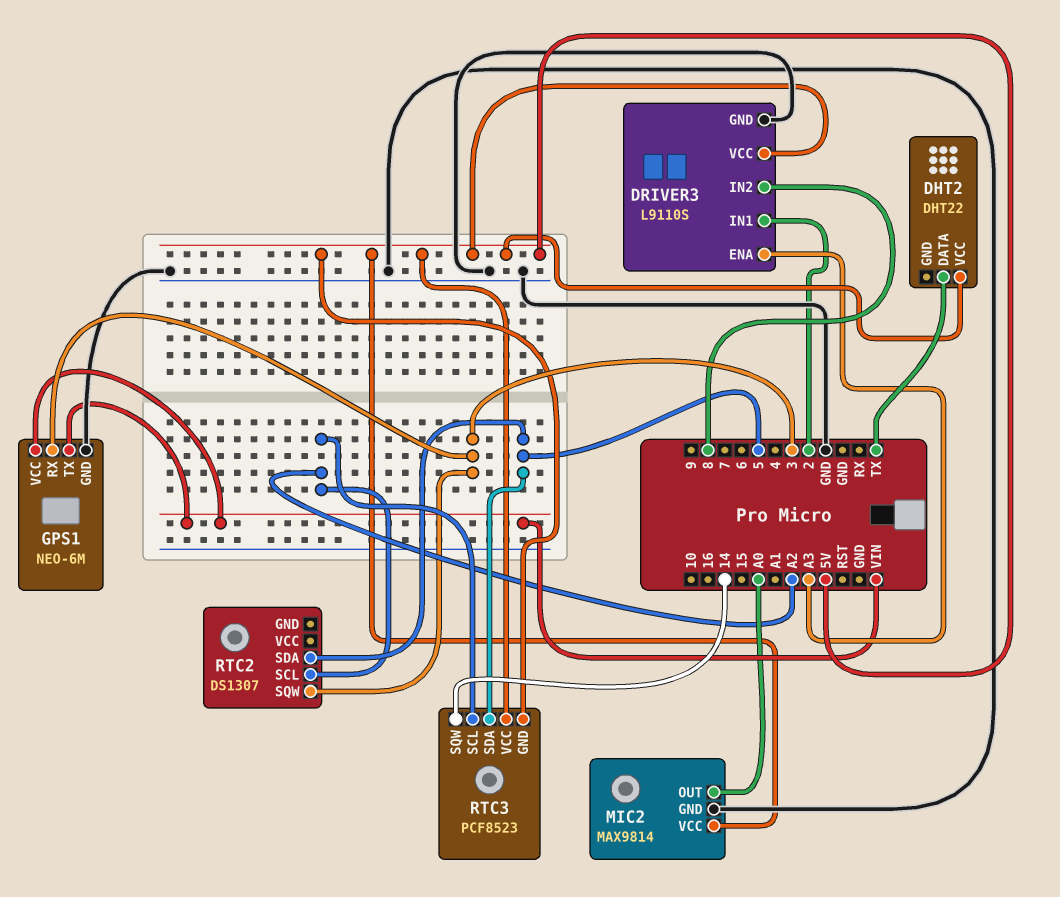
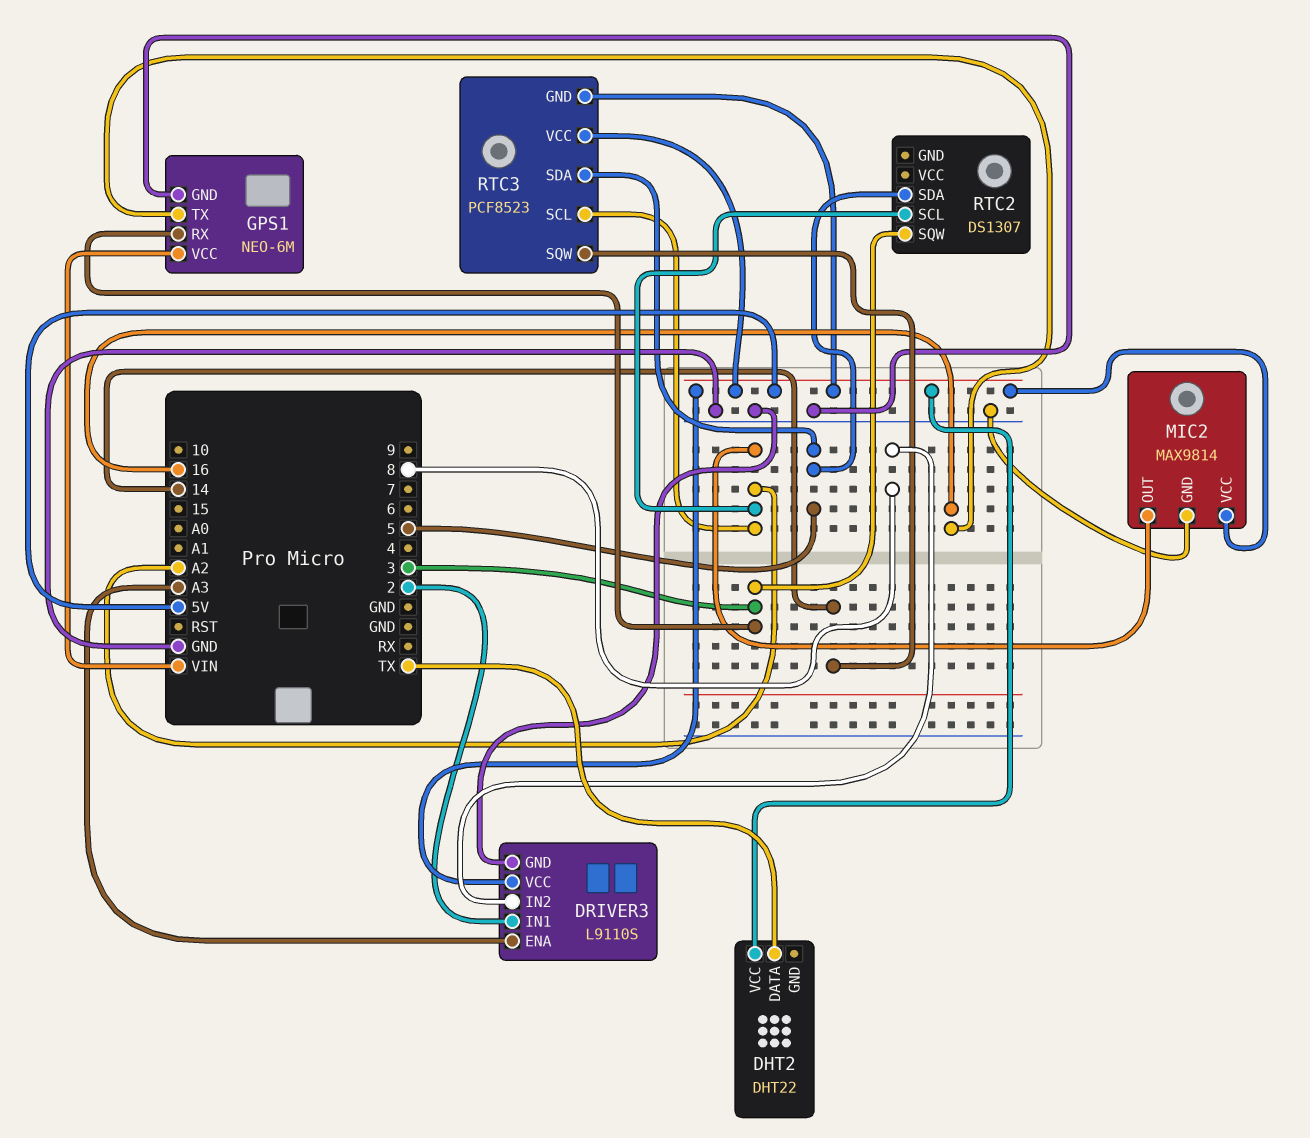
GPS1 pin TX: VIN -> 16
MIC2 pin OUT: A0 -> A2

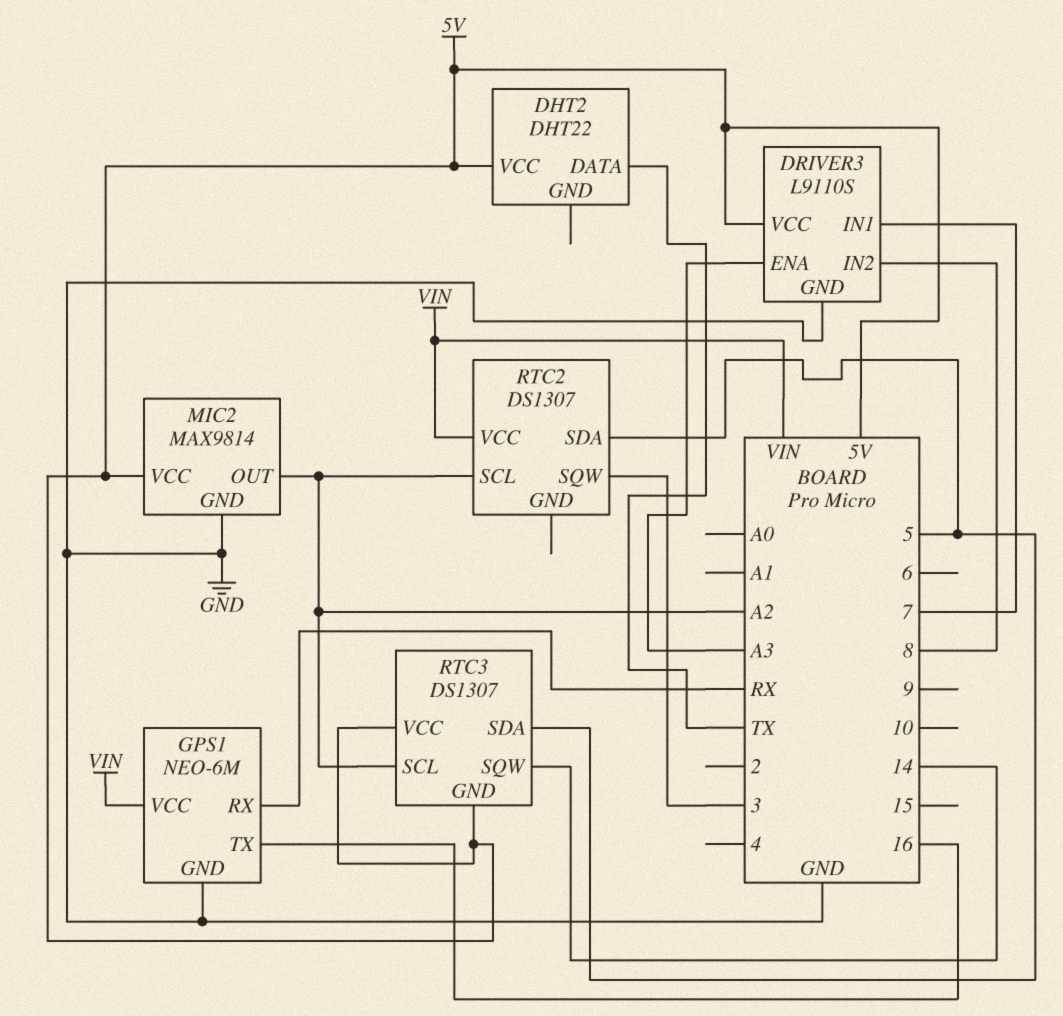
DRIVER3 pin IN1: 2 -> 7
GPS1 pin RX: 3 -> RX
RTC2 pin VCC: none -> VIN
RTC3: PCF8523 -> DS1307

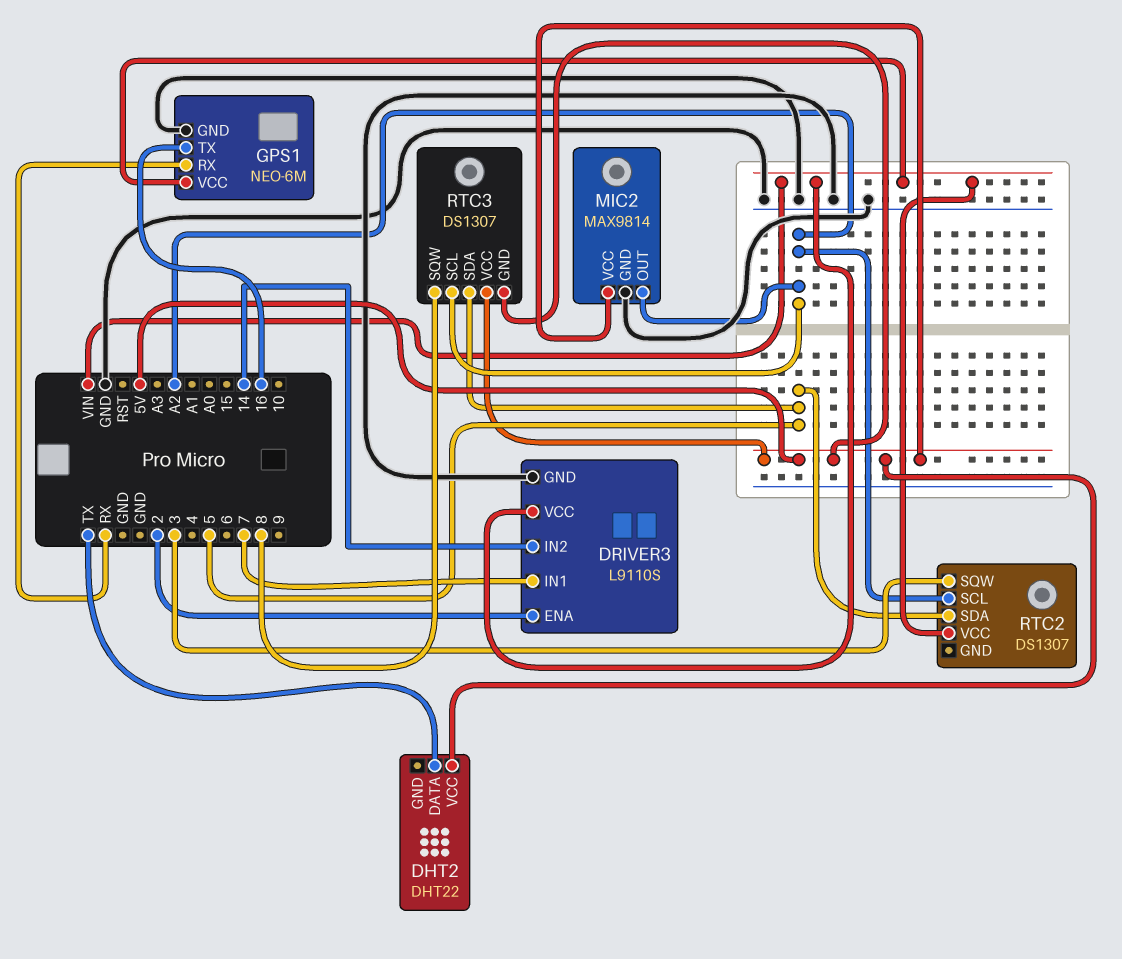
DRIVER3 pin ENA: A3 -> 2
DRIVER3 pin IN2: 8 -> 14
DRIVER3 pin VCC: 5V -> VIN
RTC3 pin SQW: 14 -> 8

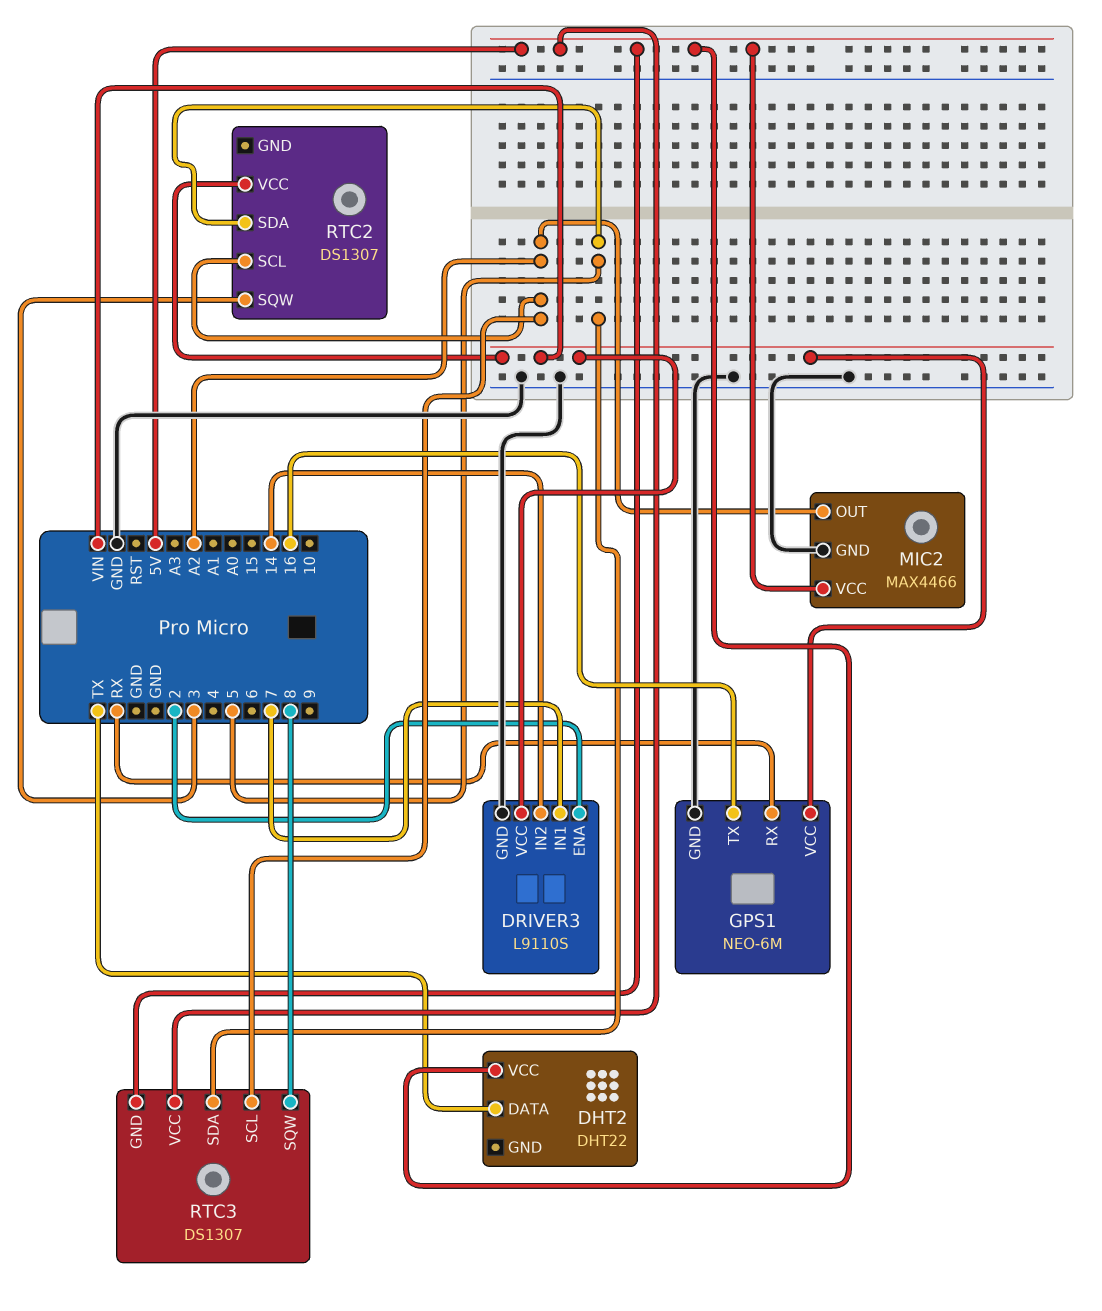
MIC2: MAX9814 -> MAX4466

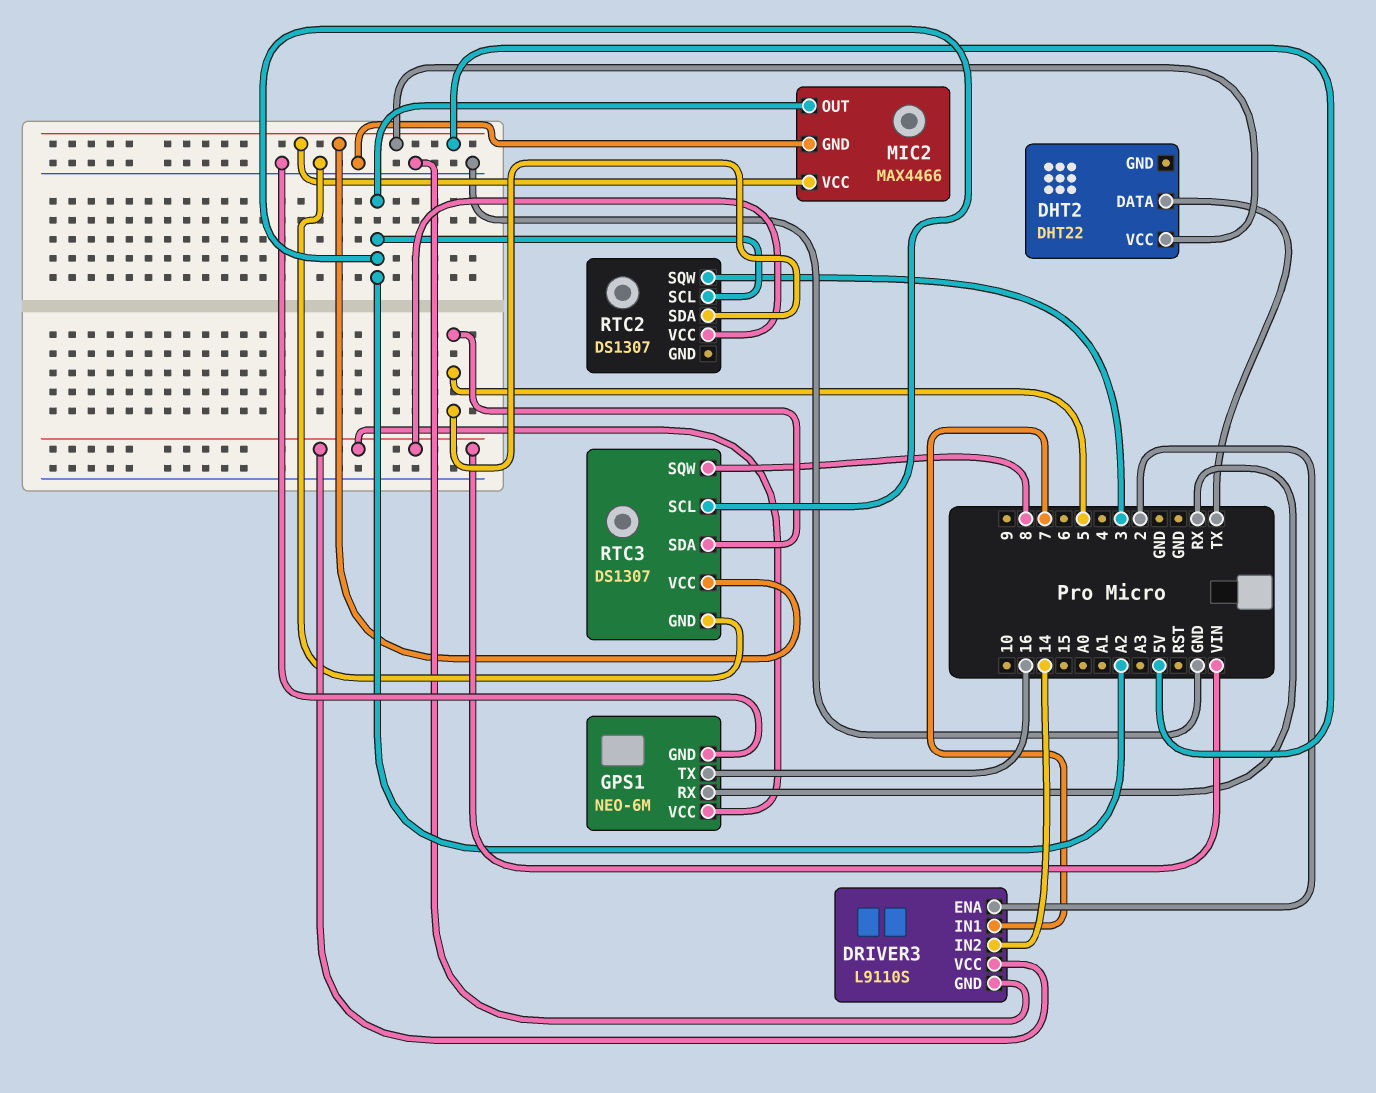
RTC3 pin GND: 5V -> GND

